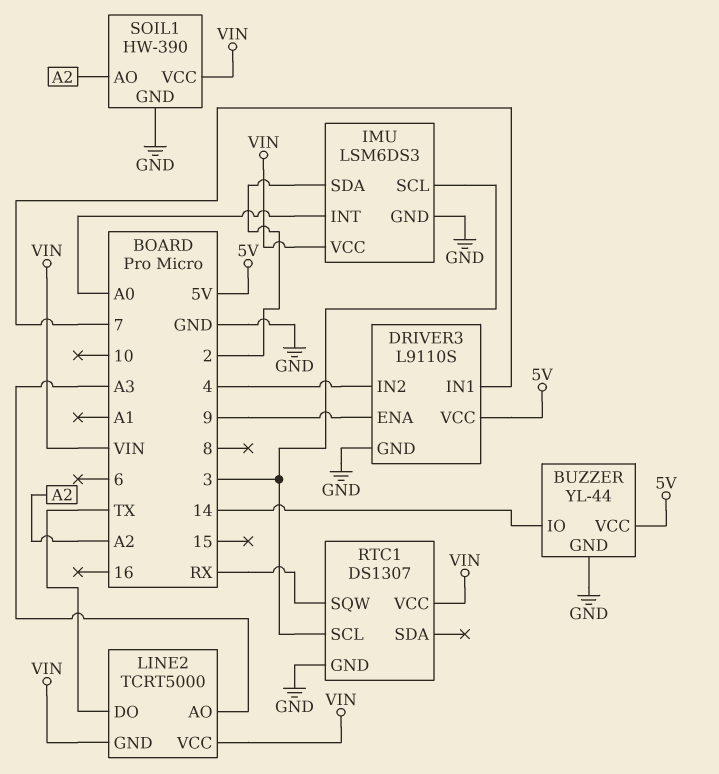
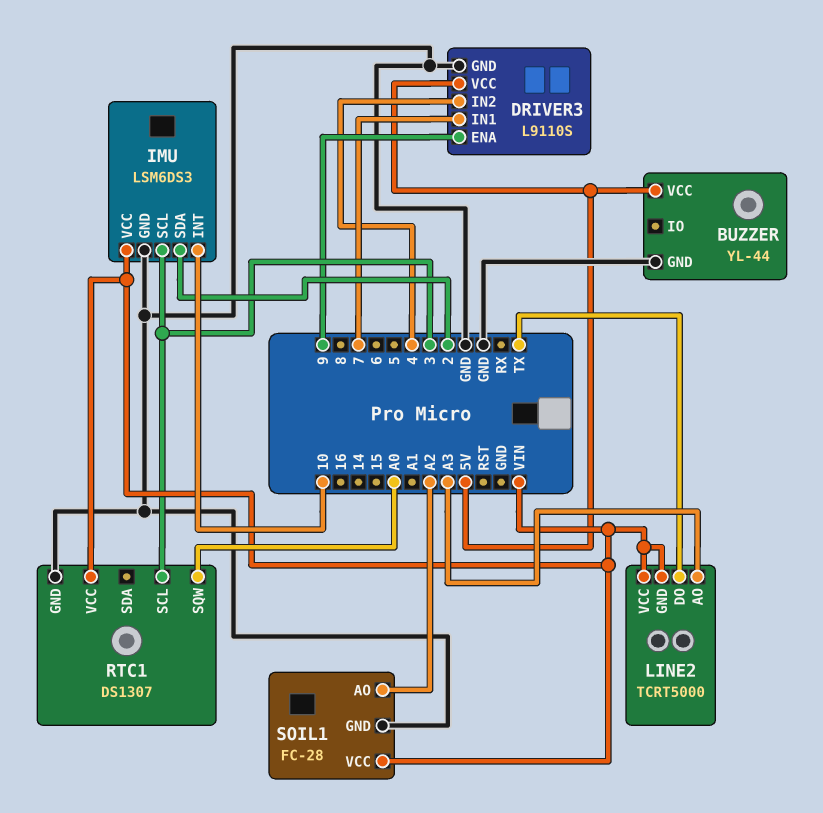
BUZZER pin IO: 14 -> none
IMU pin INT: A0 -> 10
RTC1 pin SQW: RX -> A0
SOIL1: HW-390 -> FC-28

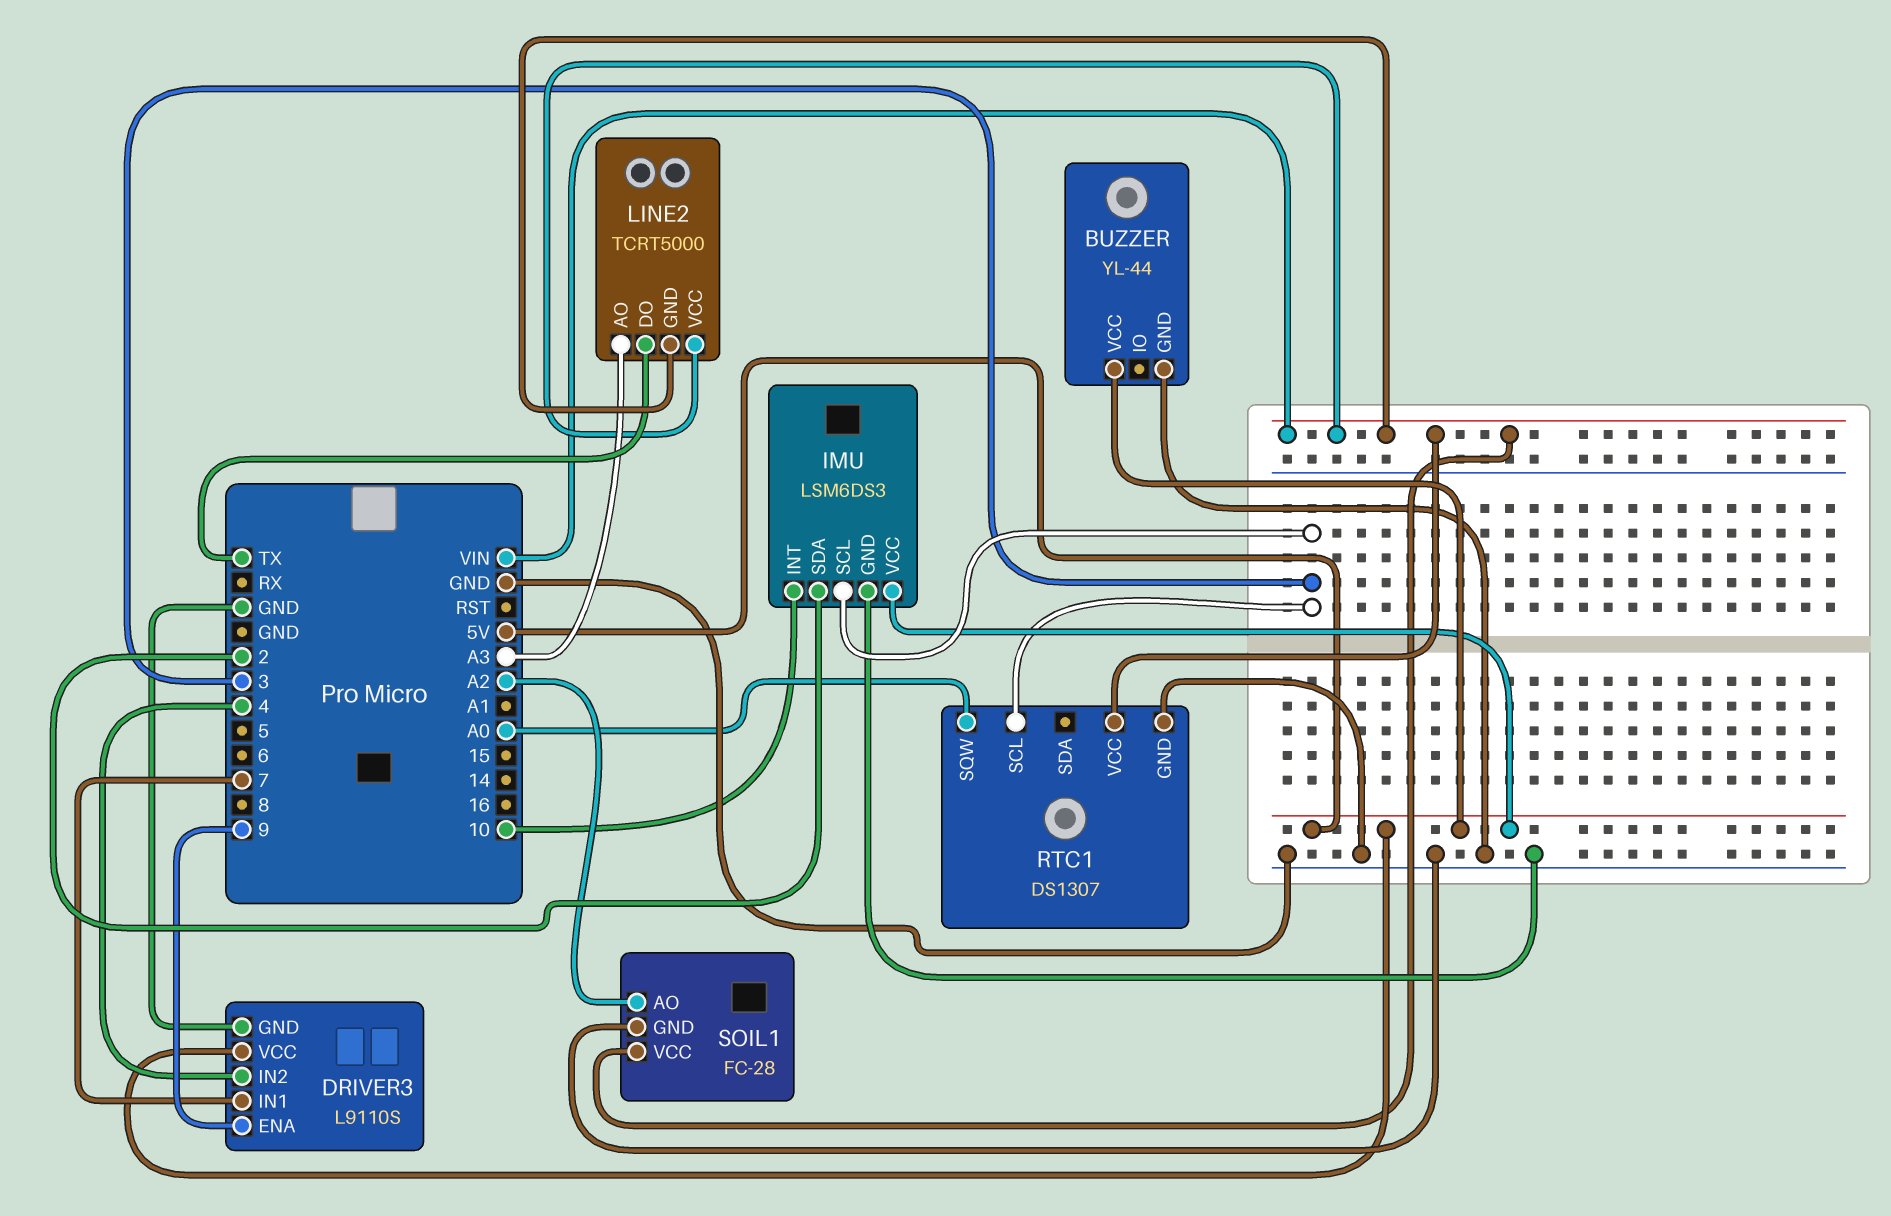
IMU pin VCC: VIN -> 5V

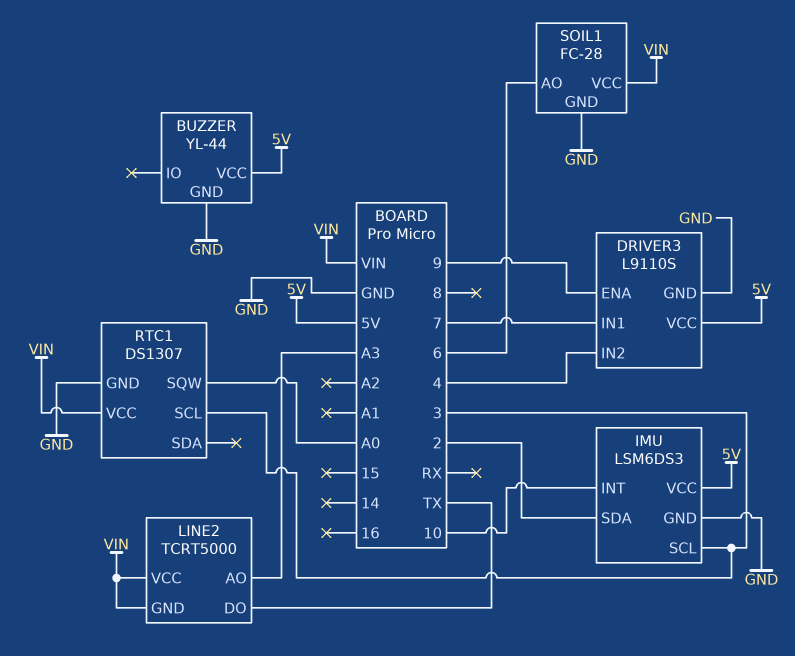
SOIL1 pin AO: A2 -> 6

